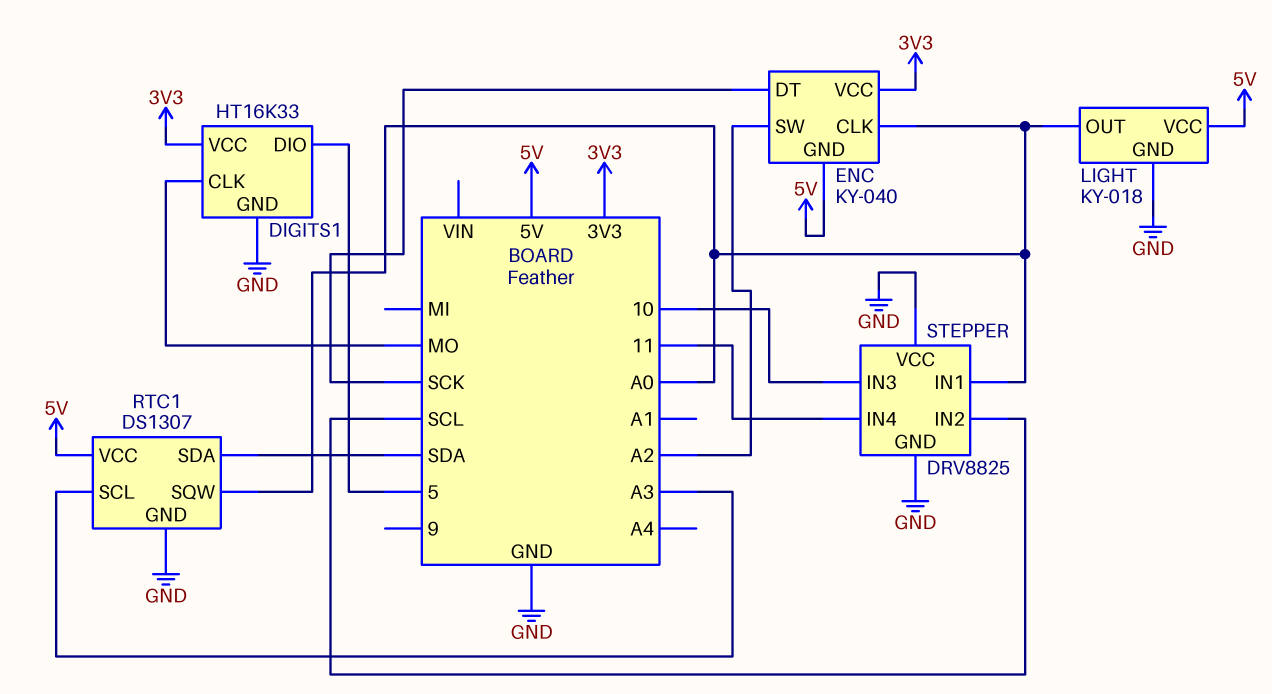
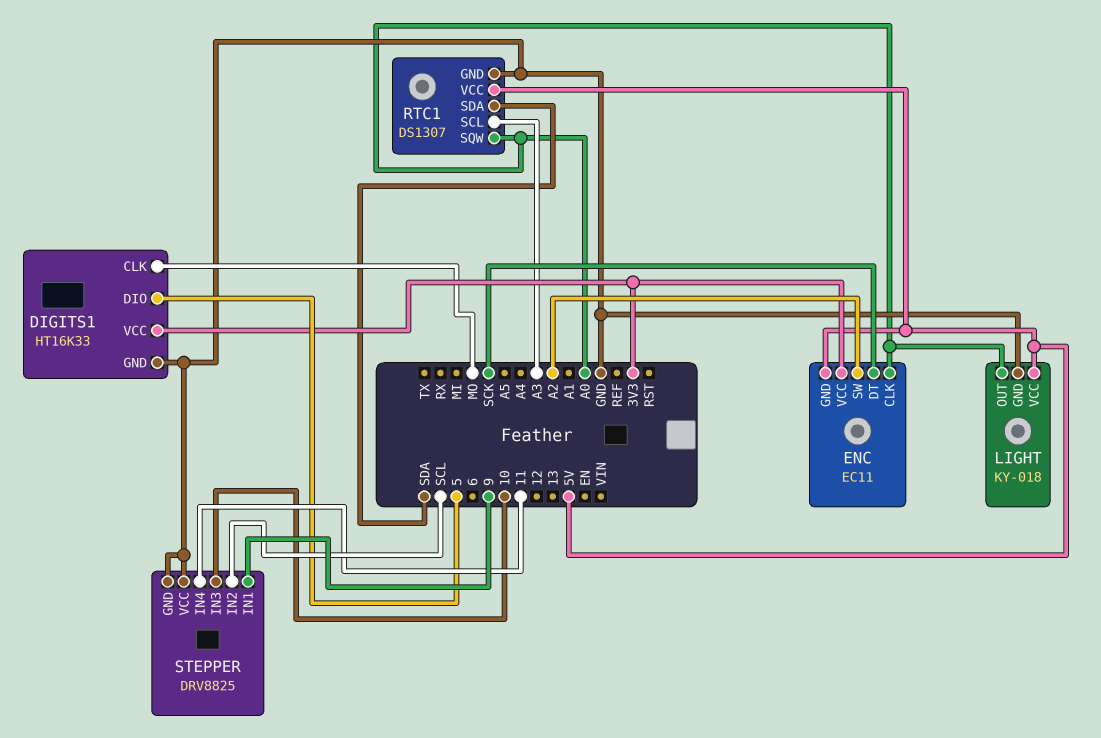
ENC: KY-040 -> EC11
STEPPER pin IN1: A0 -> 9

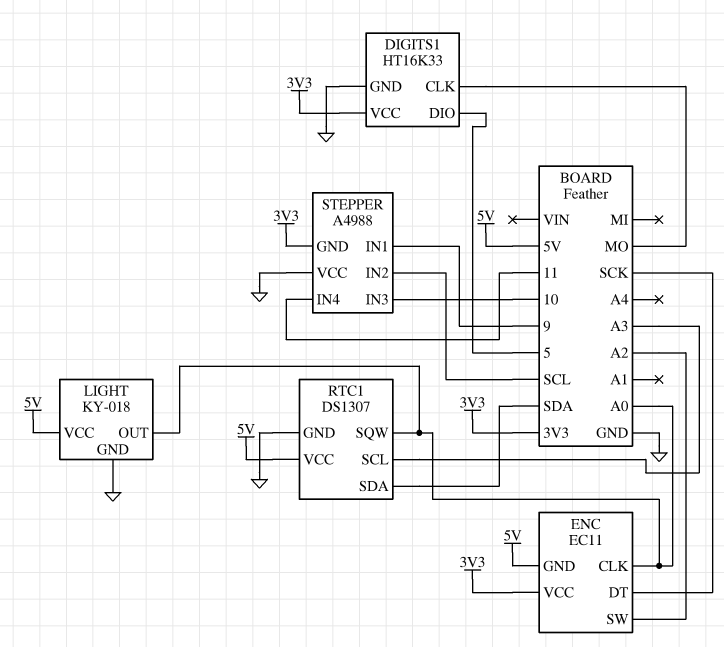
STEPPER: DRV8825 -> A4988
STEPPER pin GND: GND -> 3V3

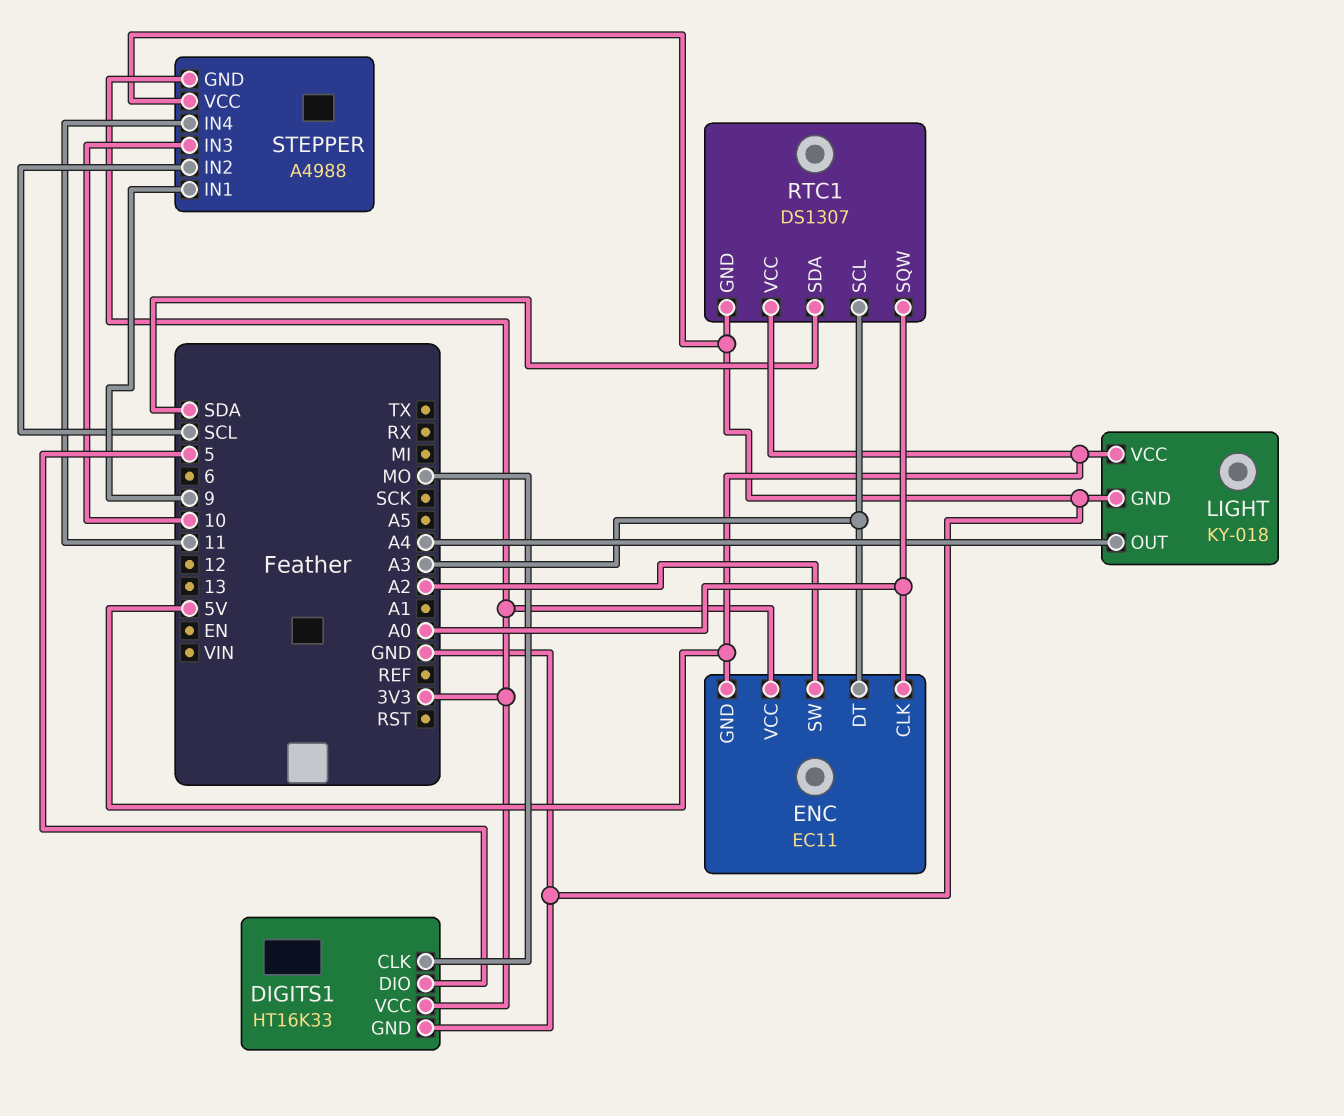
ENC pin DT: SCK -> A3
LIGHT pin OUT: A0 -> A4

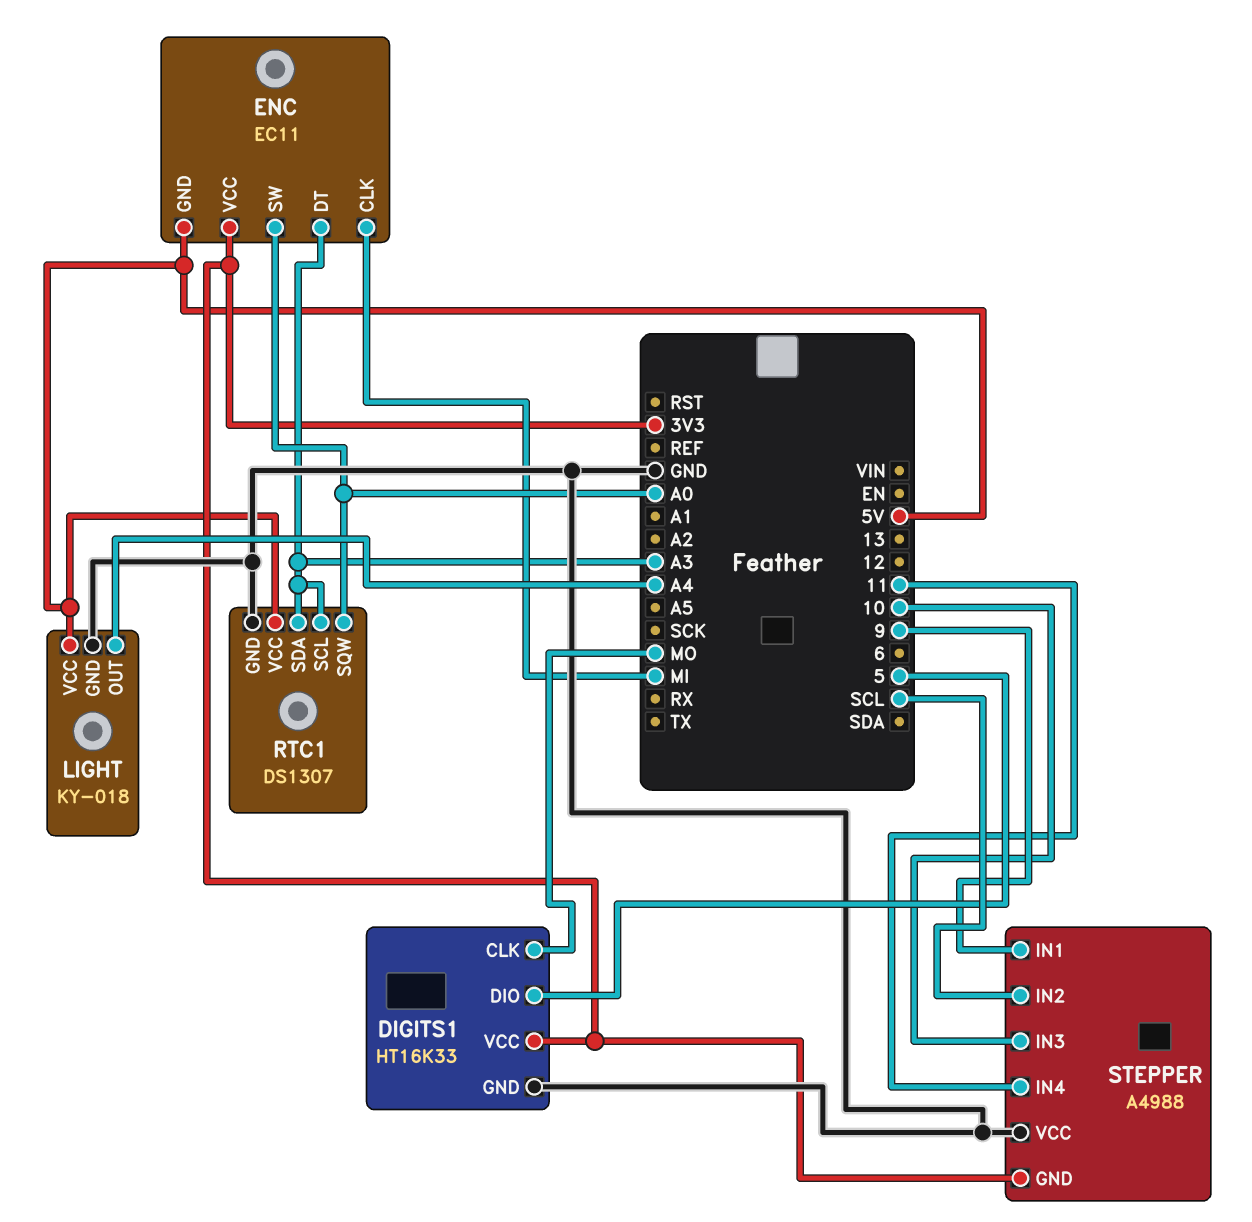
ENC pin CLK: A0 -> MI
ENC pin SW: A2 -> A0
RTC1 pin SDA: SDA -> A3

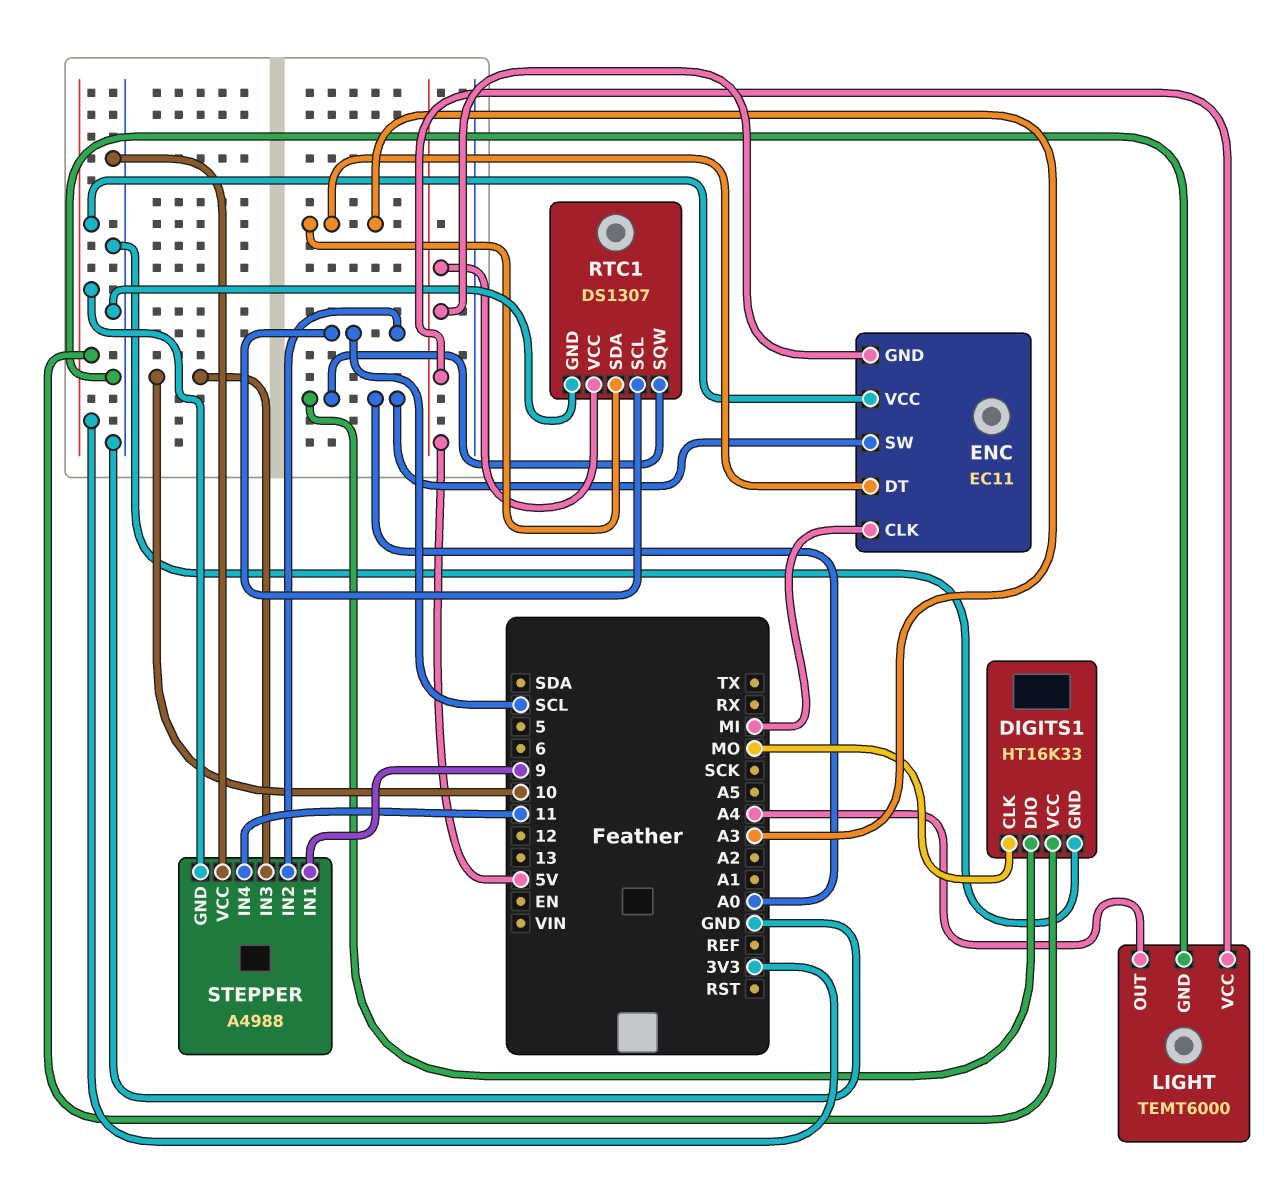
DIGITS1 pin DIO: 5 -> A0
LIGHT: KY-018 -> TEMT6000
RTC1 pin SCL: A3 -> SCL

